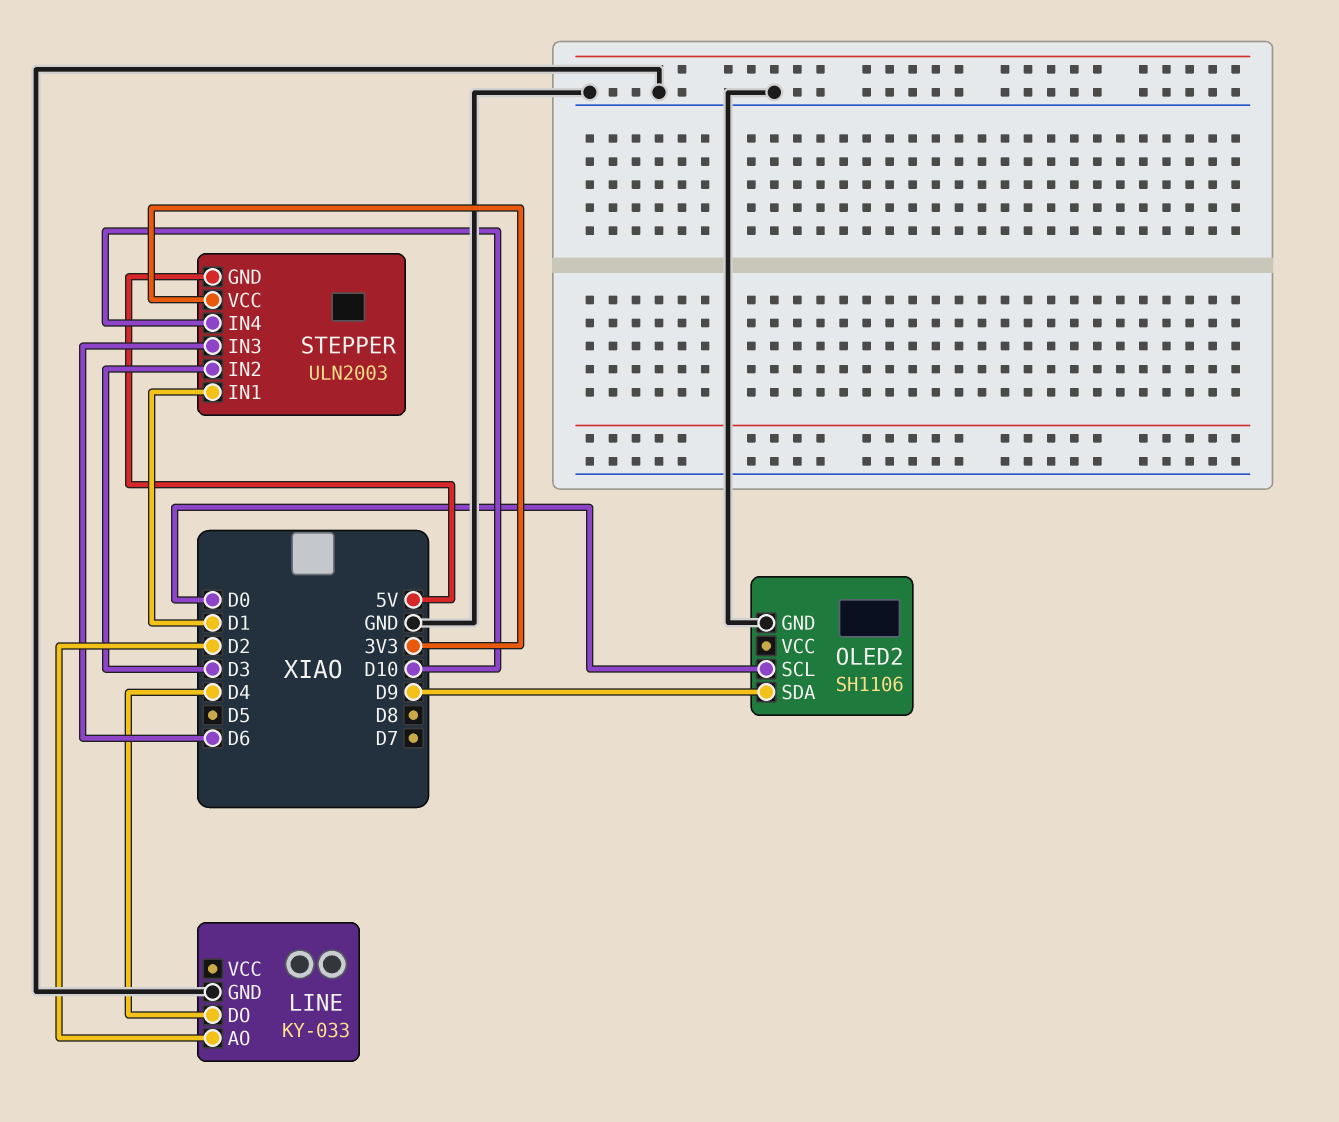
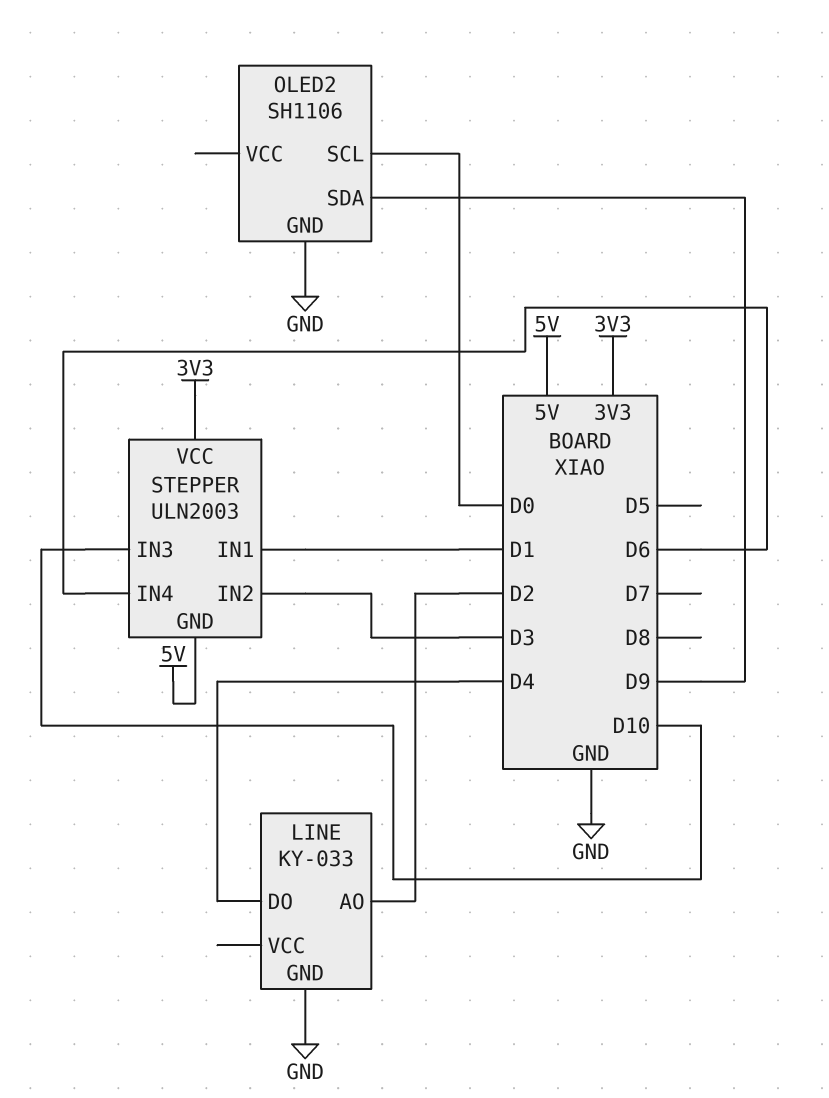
STEPPER pin IN3: D6 -> D10
STEPPER pin IN4: D10 -> D6

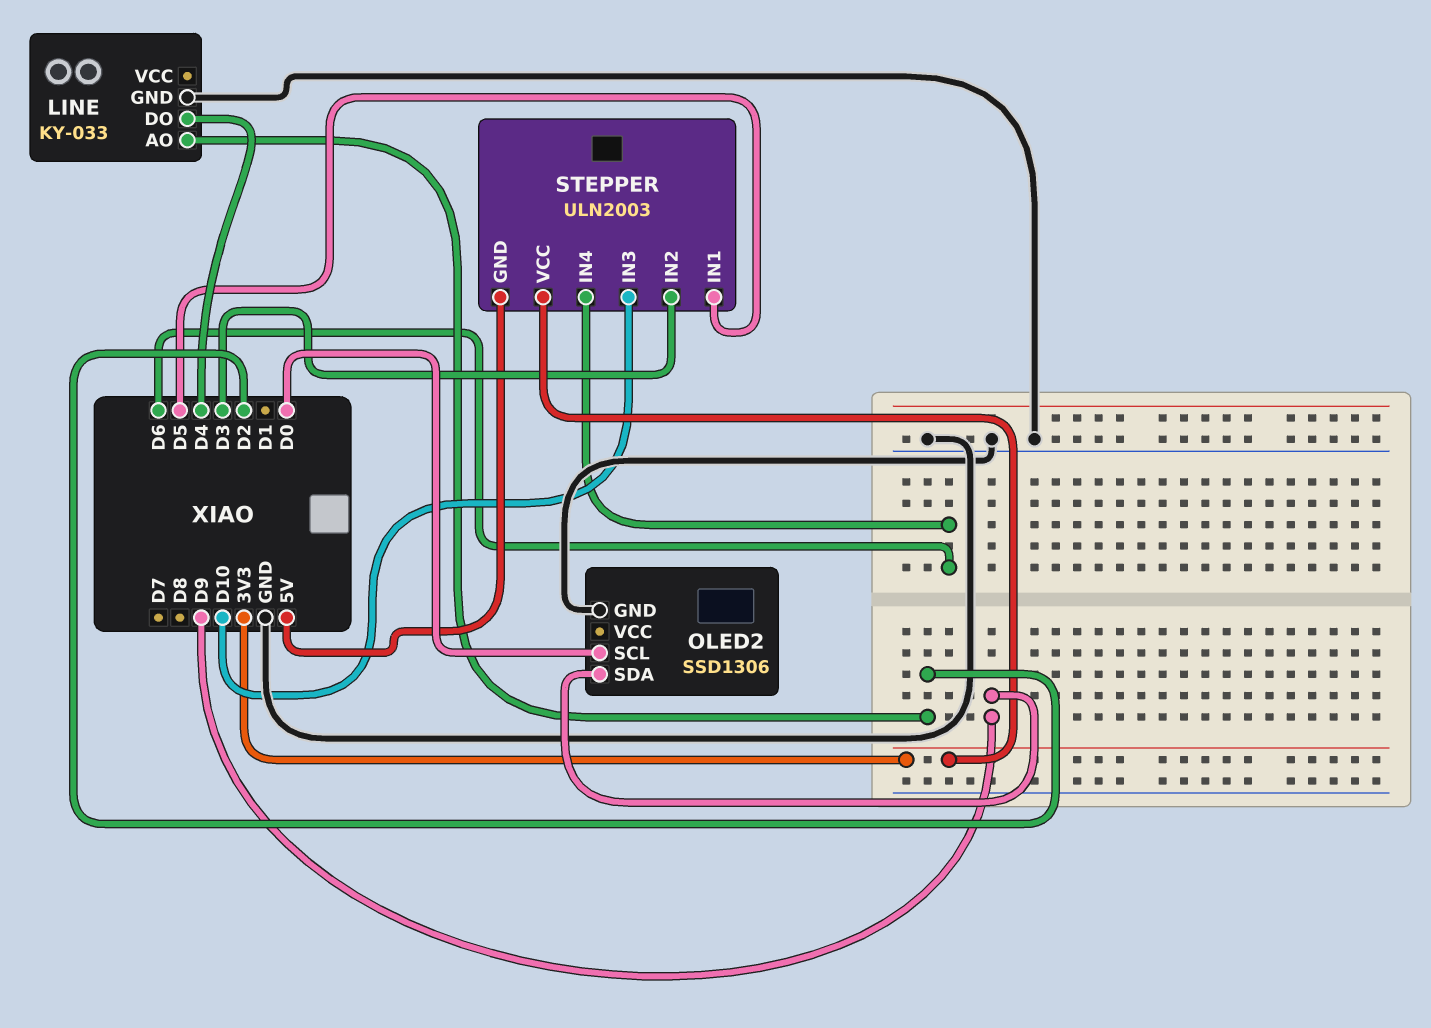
OLED2: SH1106 -> SSD1306
STEPPER pin IN1: D1 -> D5

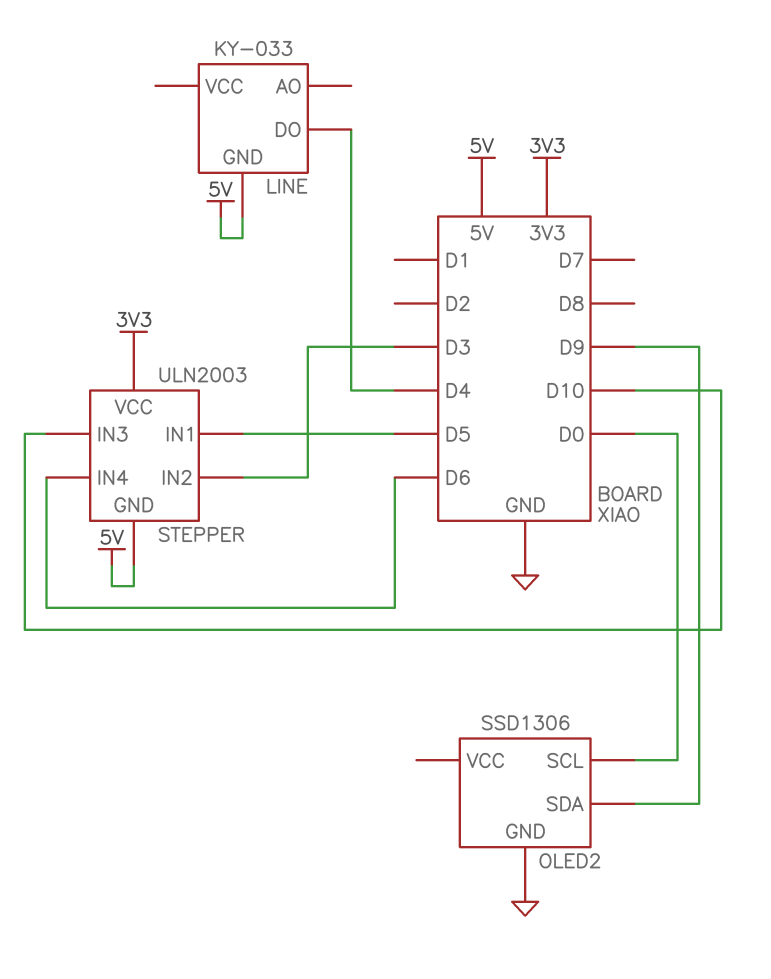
LINE pin AO: D2 -> none
LINE pin GND: GND -> 5V

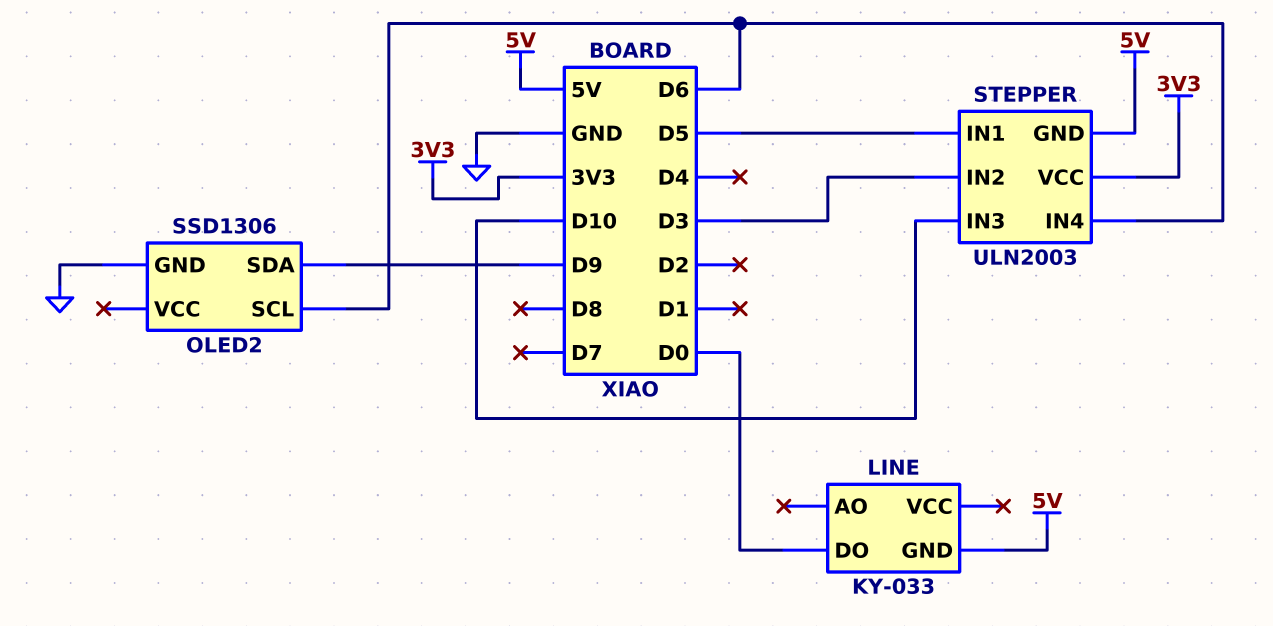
LINE pin DO: D4 -> D0
OLED2 pin SCL: D0 -> D6

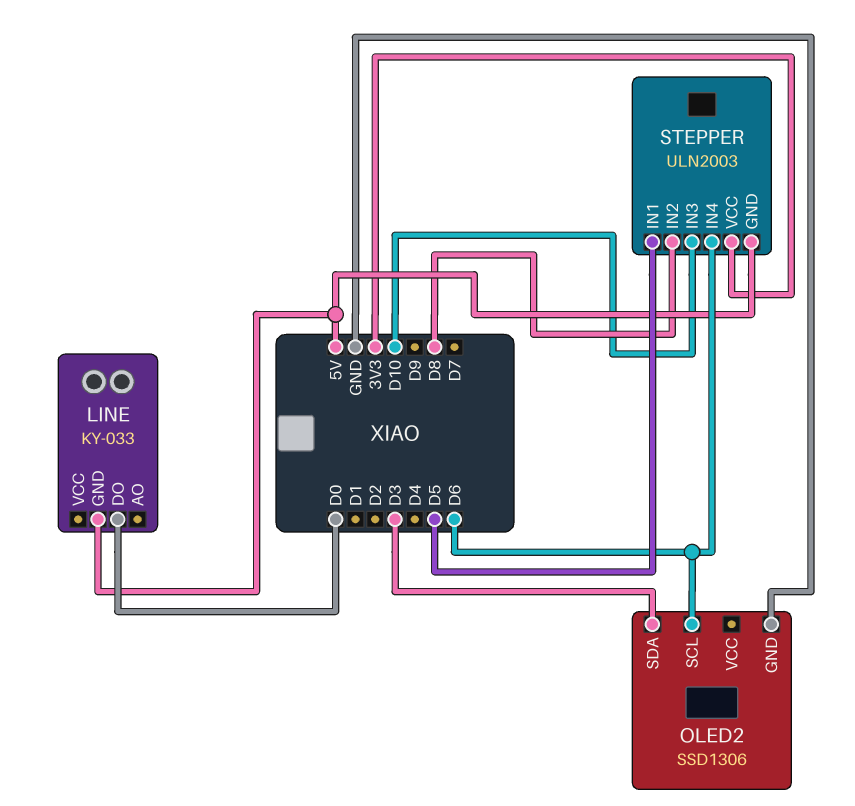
OLED2 pin SDA: D9 -> D3
STEPPER pin IN2: D3 -> D8

